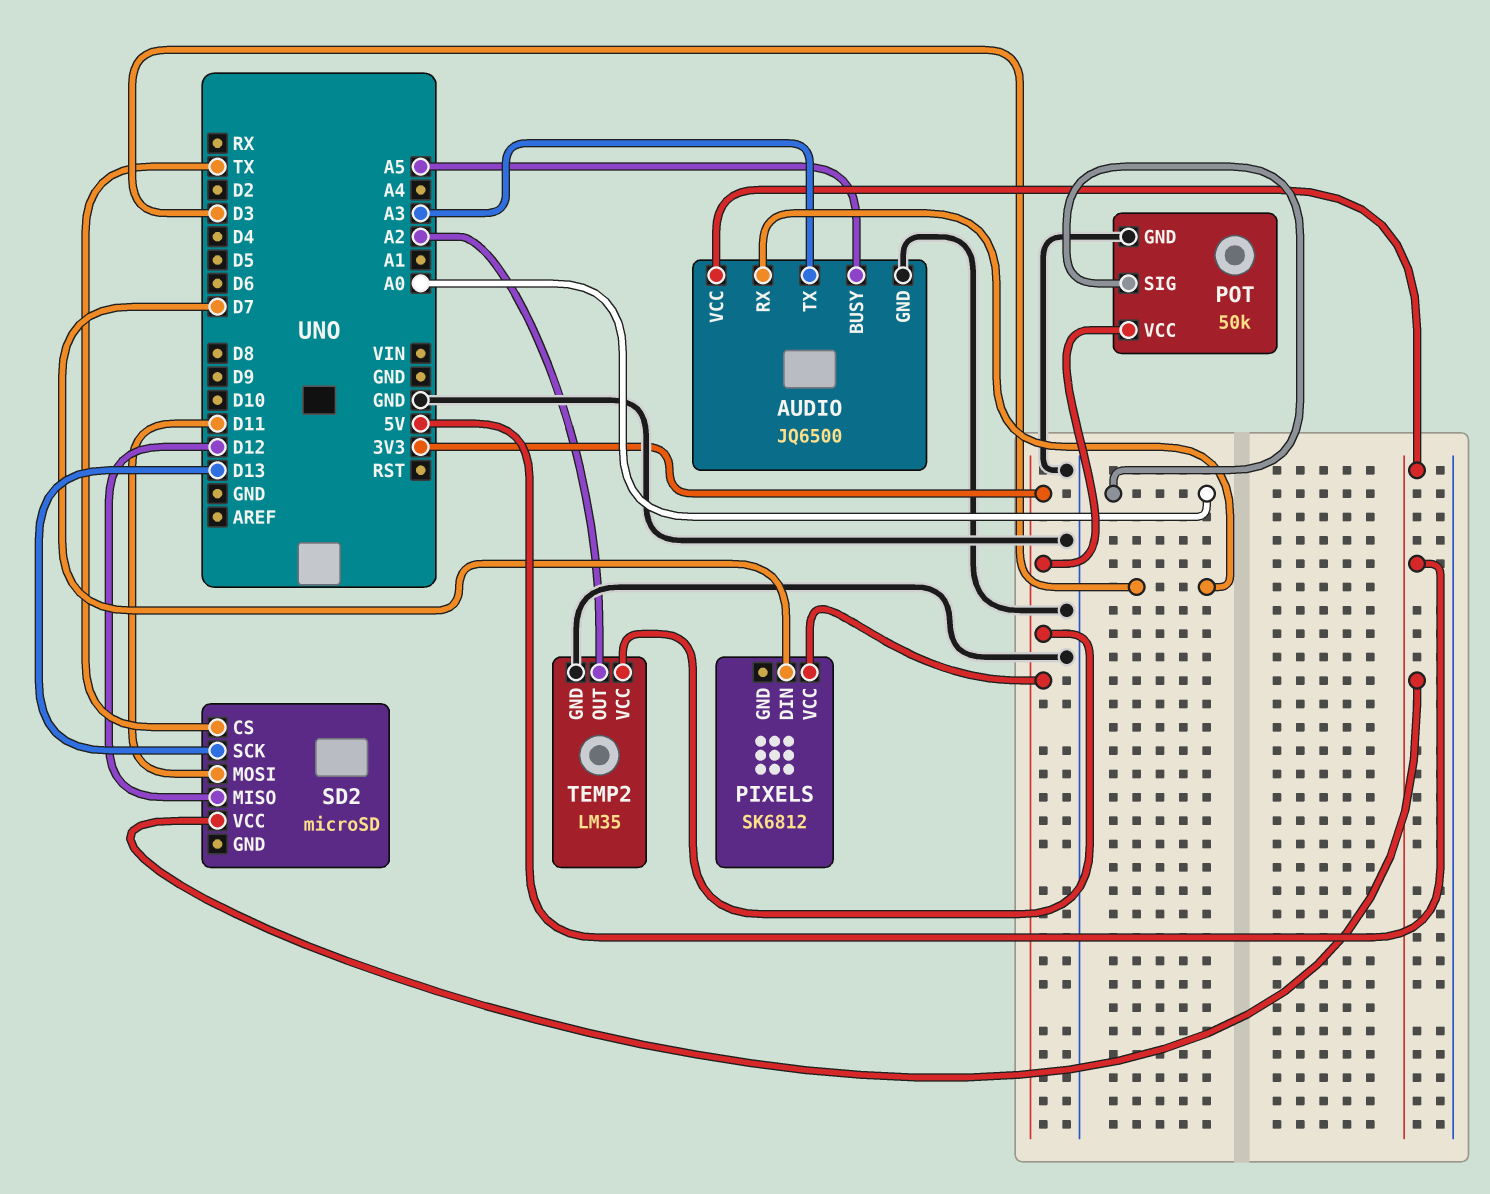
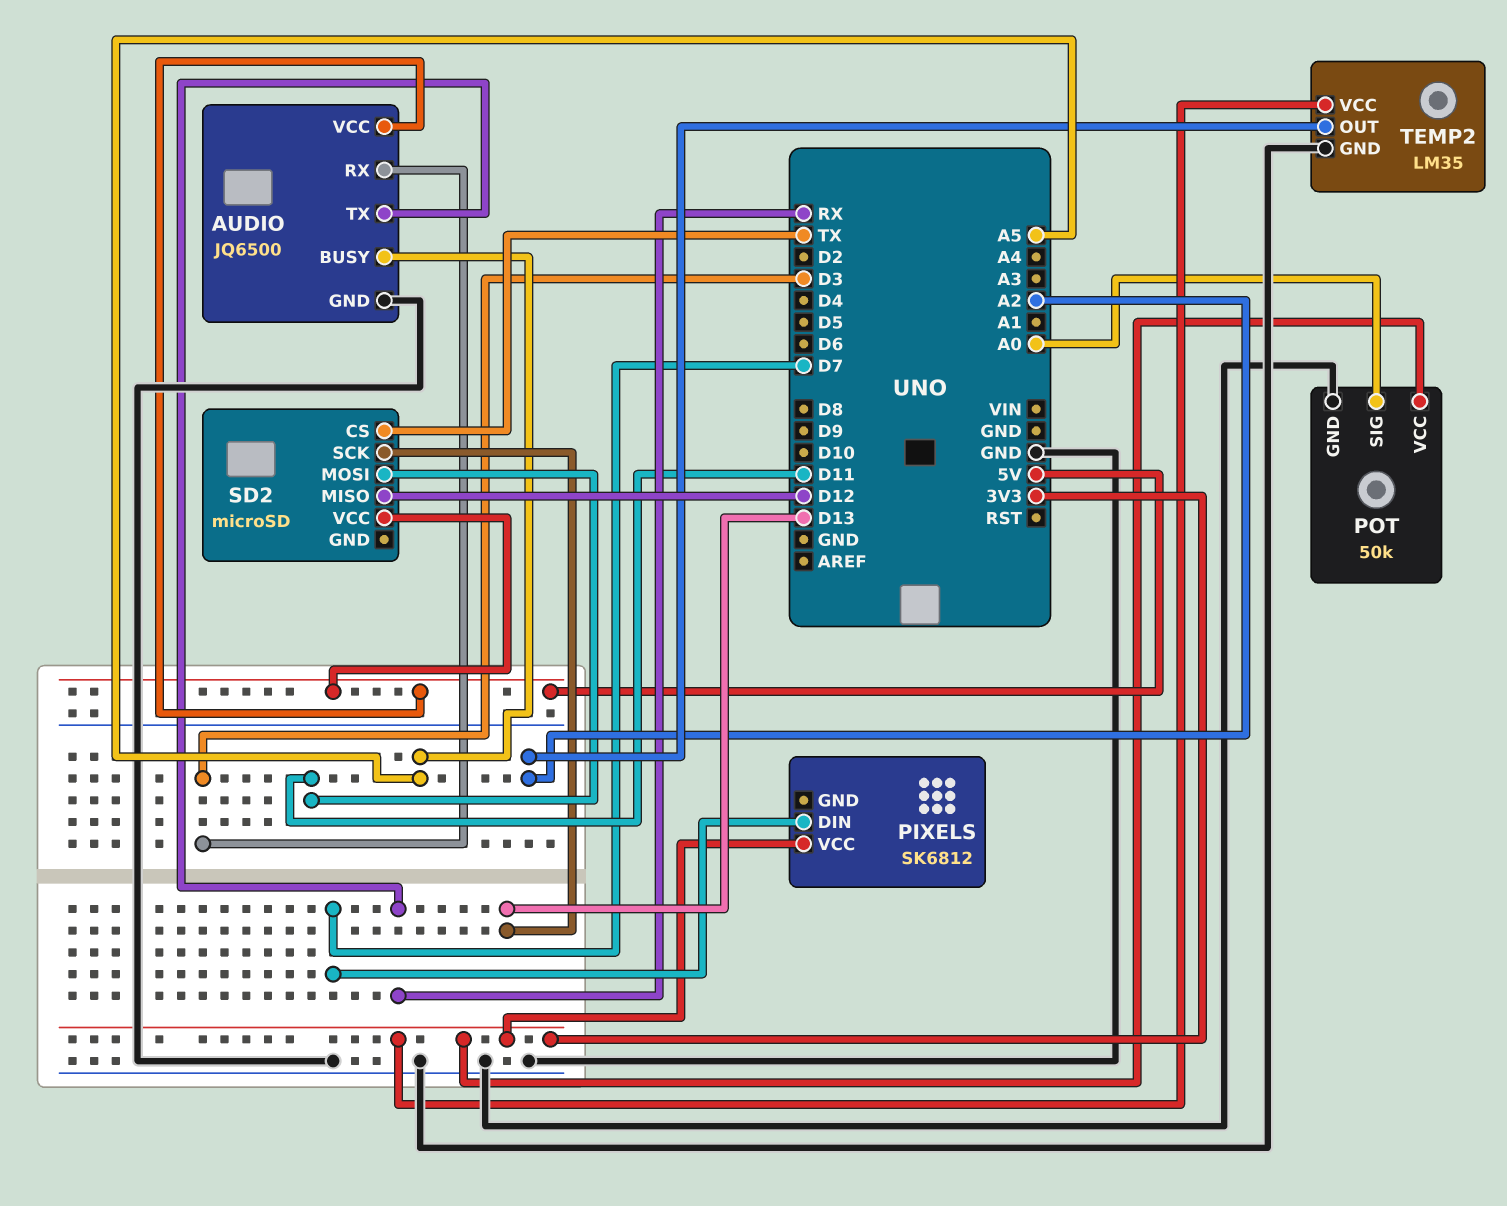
AUDIO pin TX: A3 -> RX

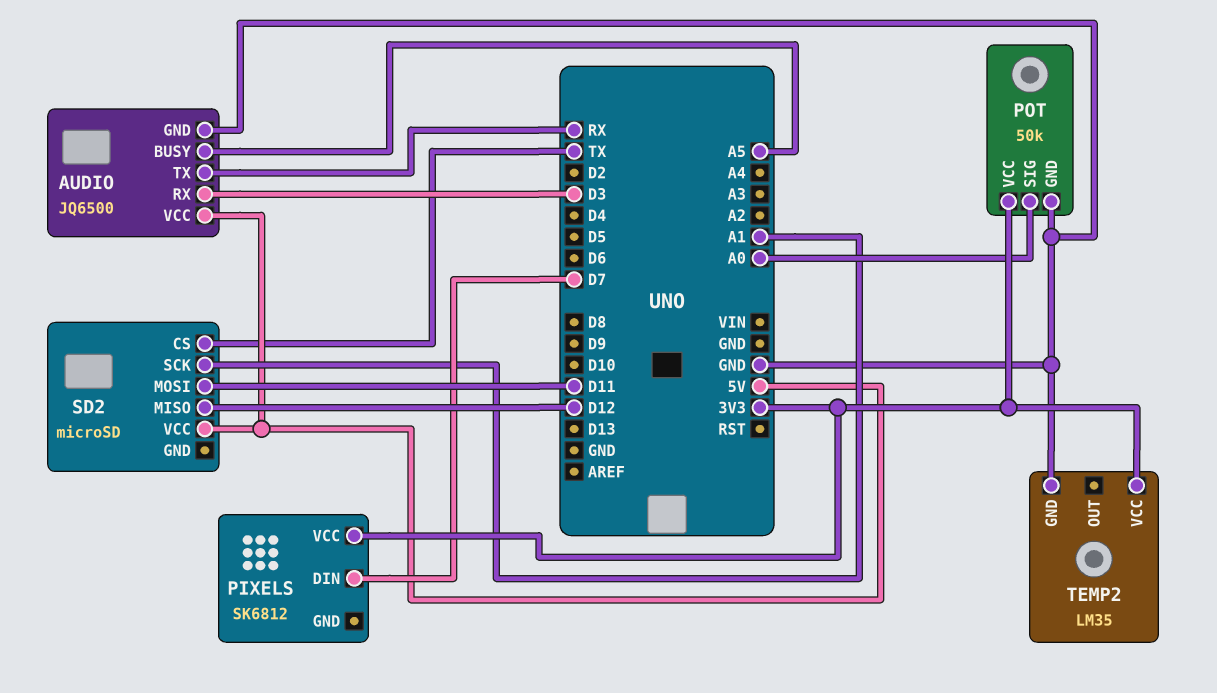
SD2 pin SCK: D13 -> A1
TEMP2 pin OUT: A2 -> none

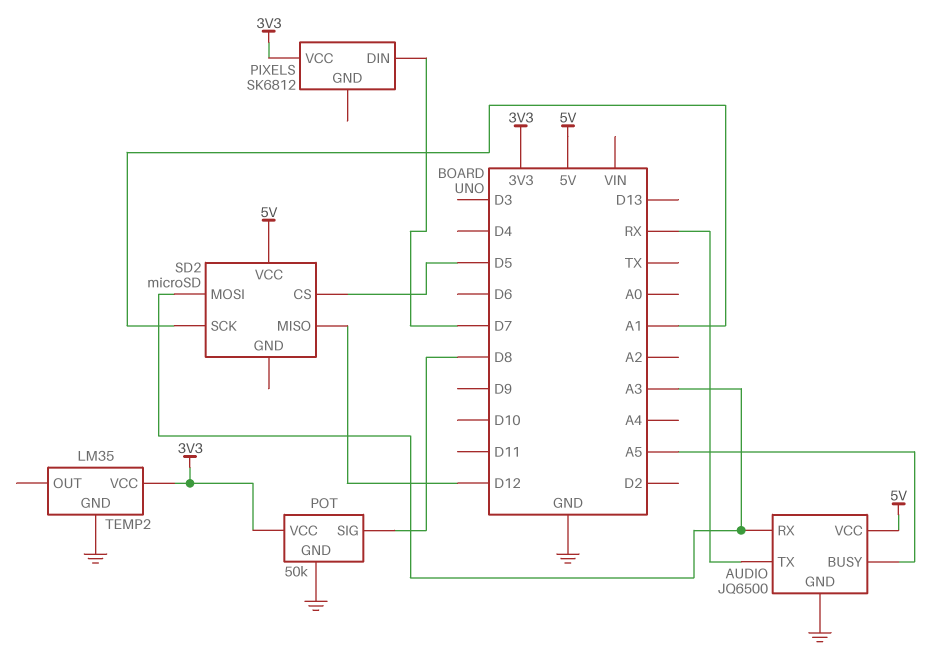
AUDIO pin RX: D3 -> A3
POT pin SIG: A0 -> D8
SD2 pin CS: TX -> D5
SD2 pin MOSI: D11 -> A3

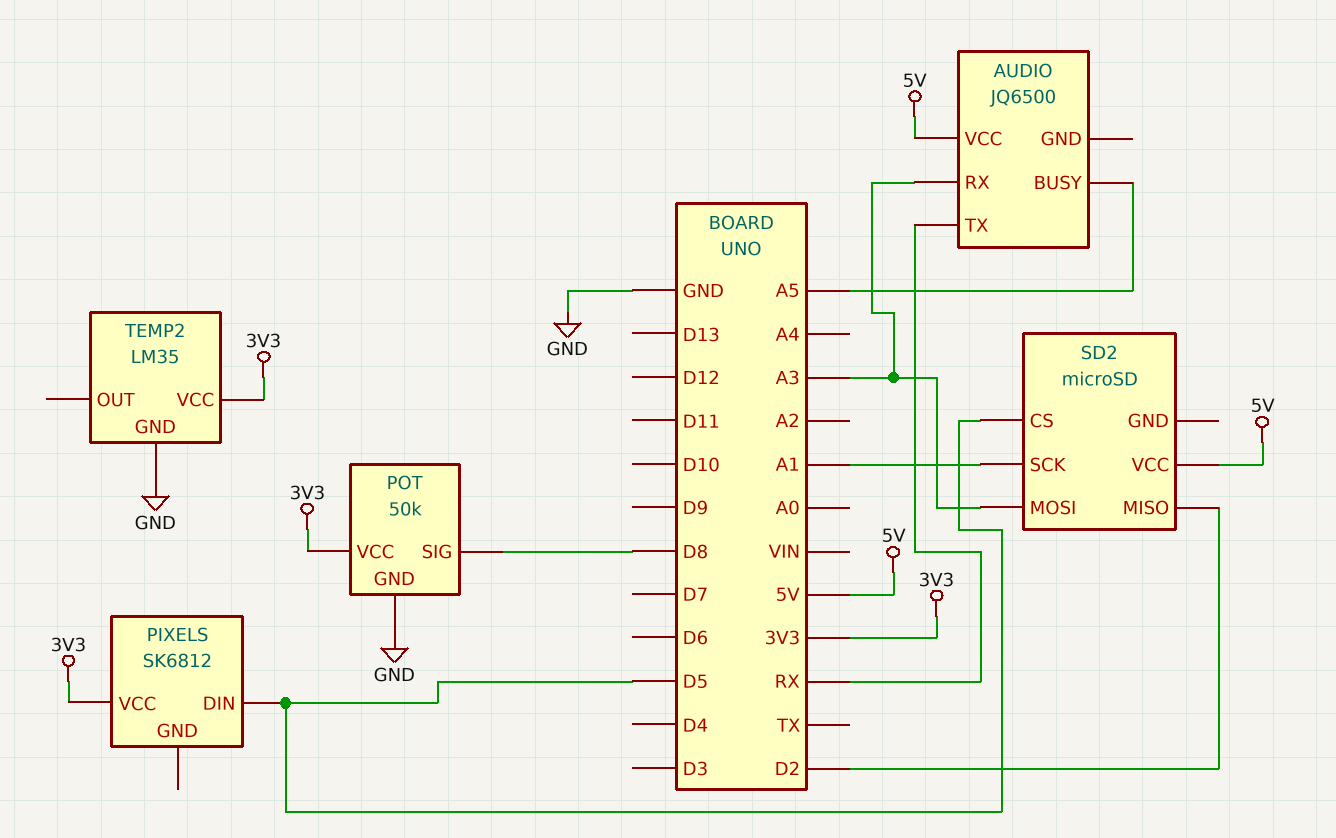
AUDIO pin GND: GND -> none
PIXELS pin DIN: D7 -> D5
SD2 pin MISO: D12 -> D2

